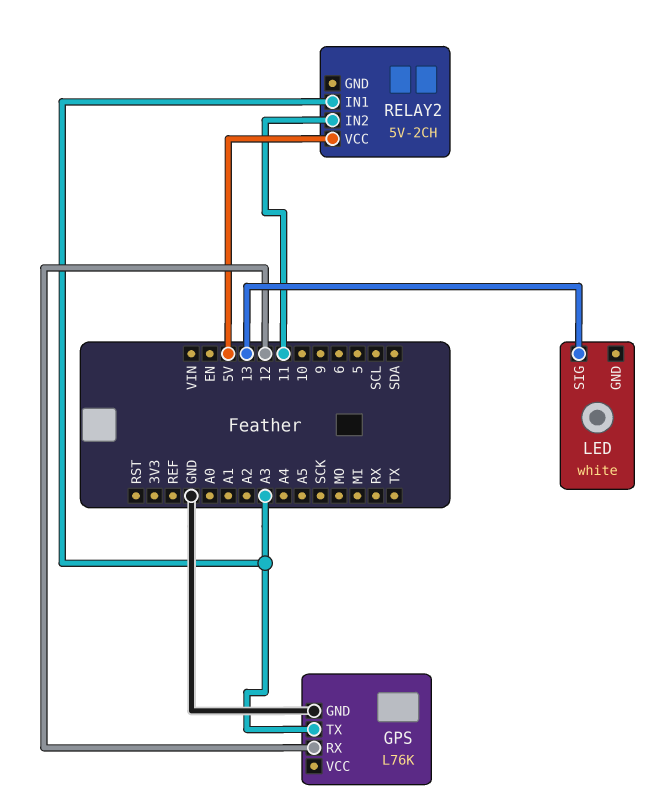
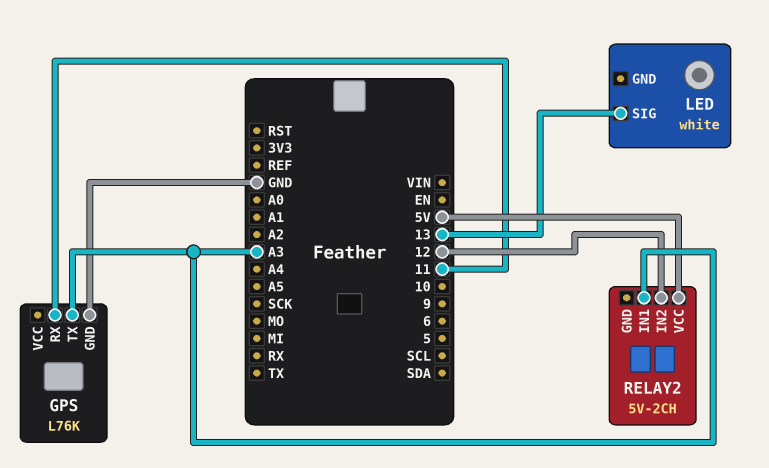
GPS pin RX: 12 -> 11
RELAY2 pin IN2: 11 -> 12

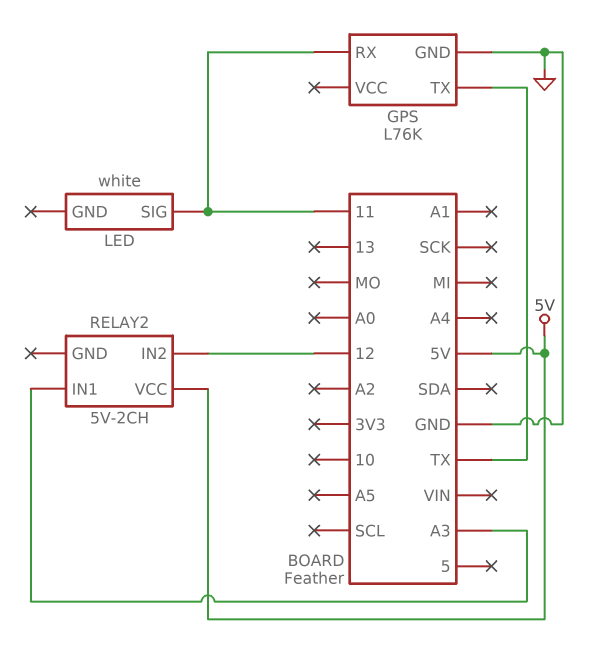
GPS pin TX: A3 -> TX
LED pin SIG: 13 -> 11

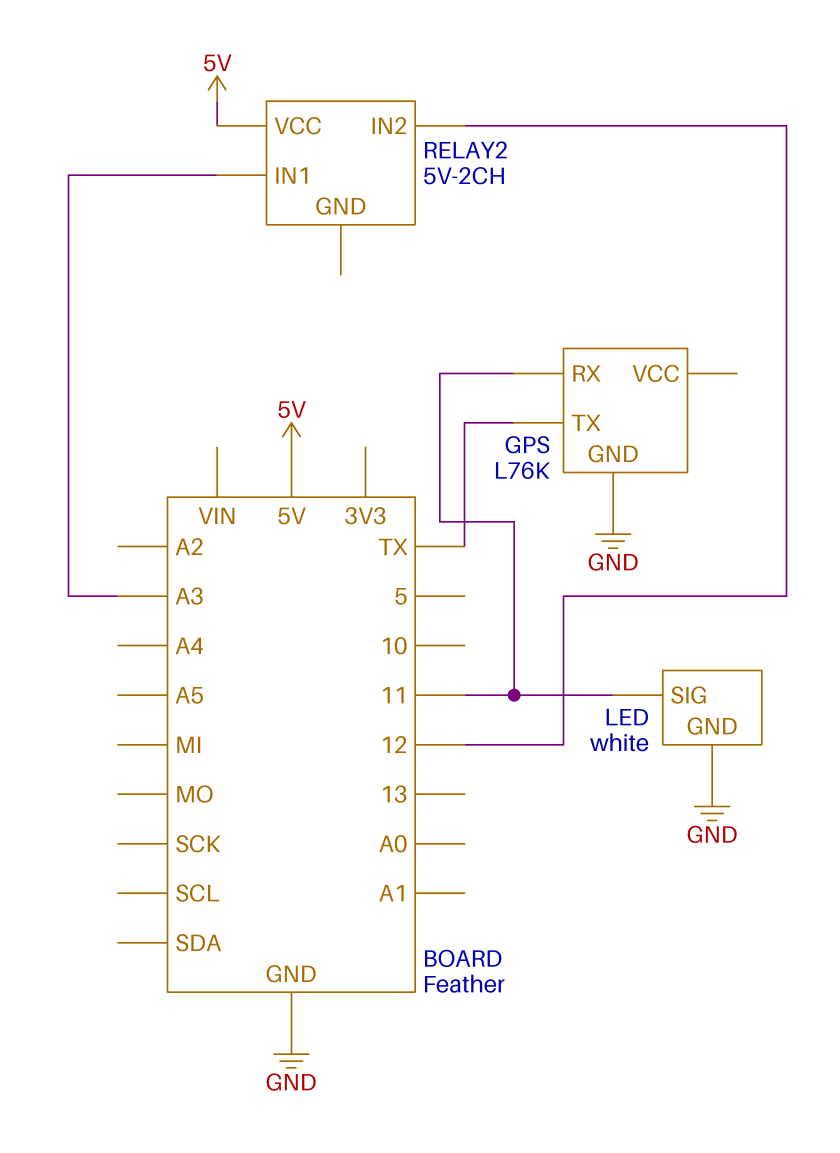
LED pin GND: none -> GND

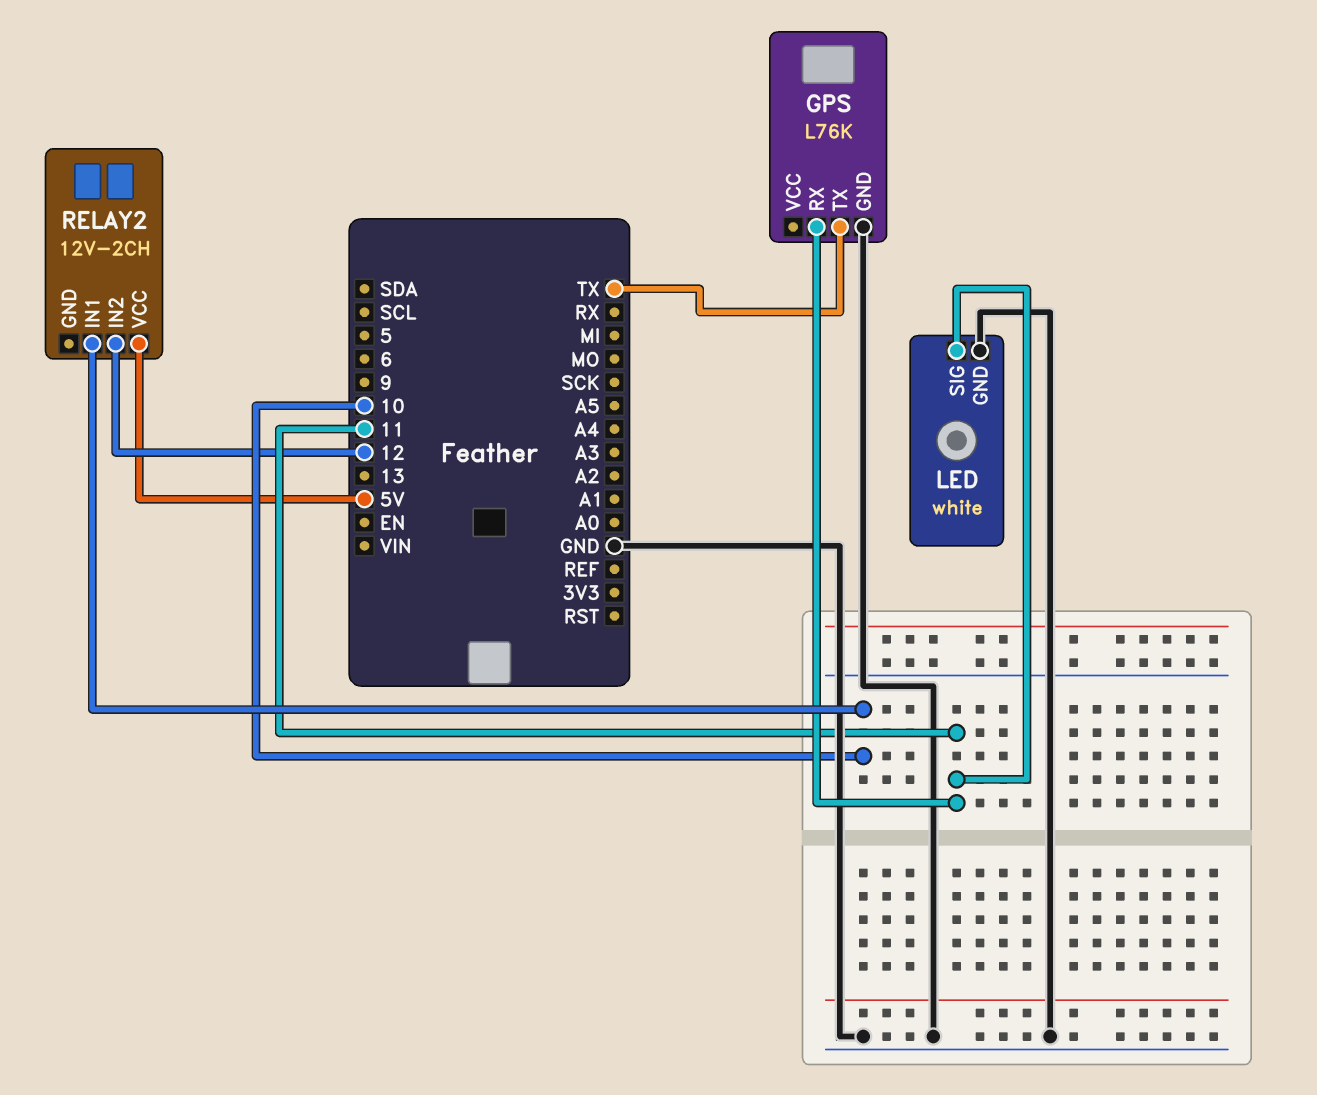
RELAY2: 5V-2CH -> 12V-2CH
RELAY2 pin IN1: A3 -> 10

